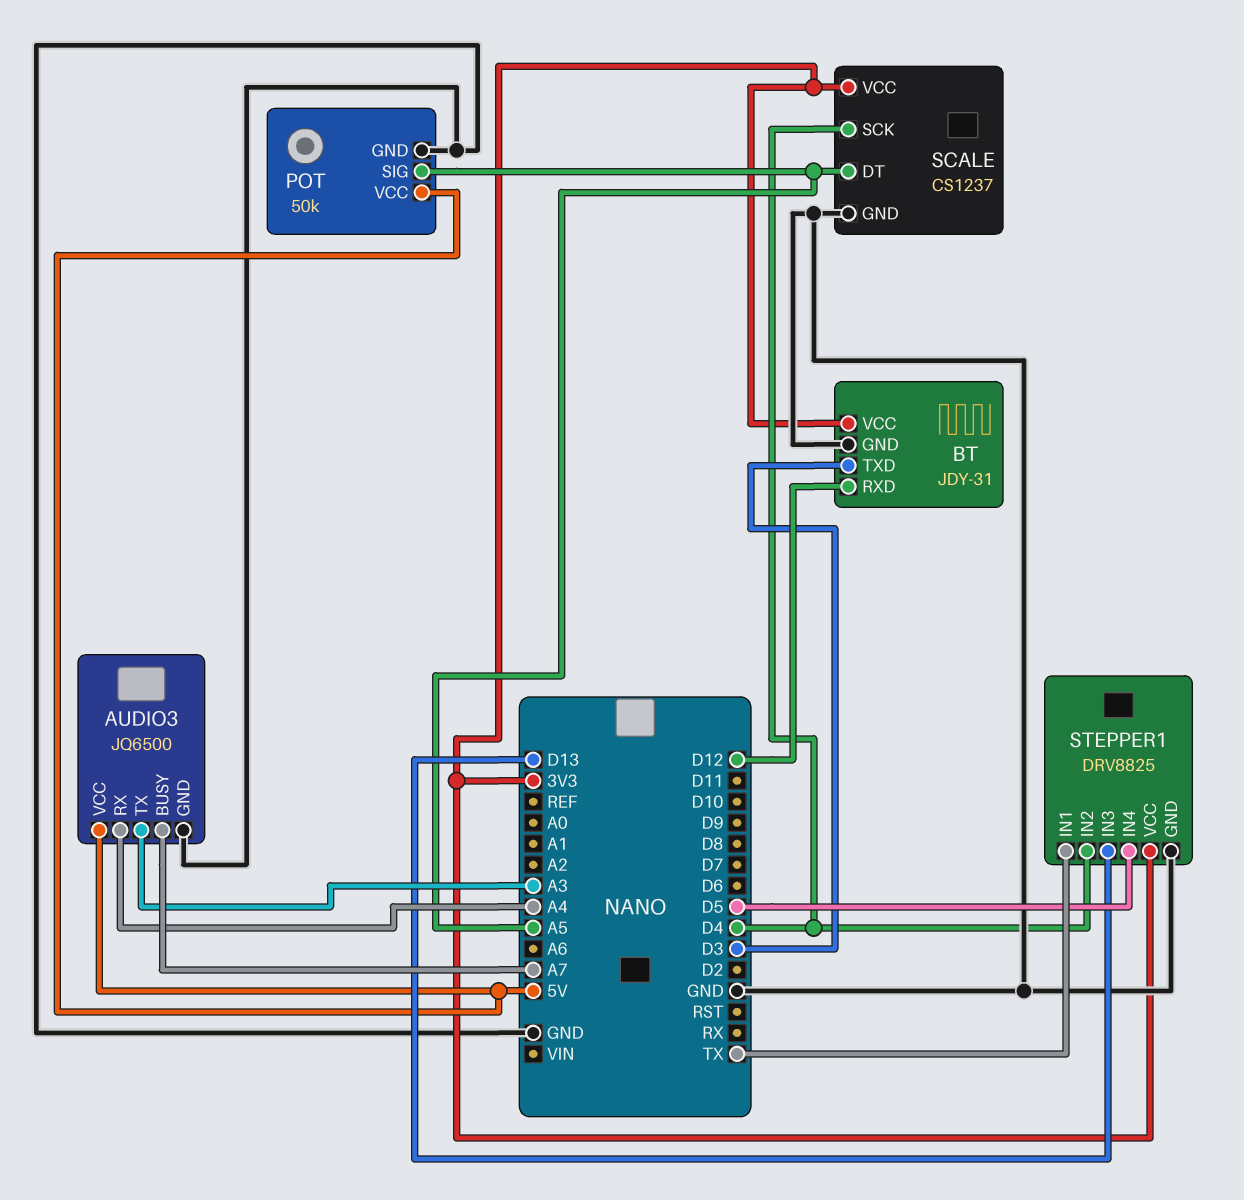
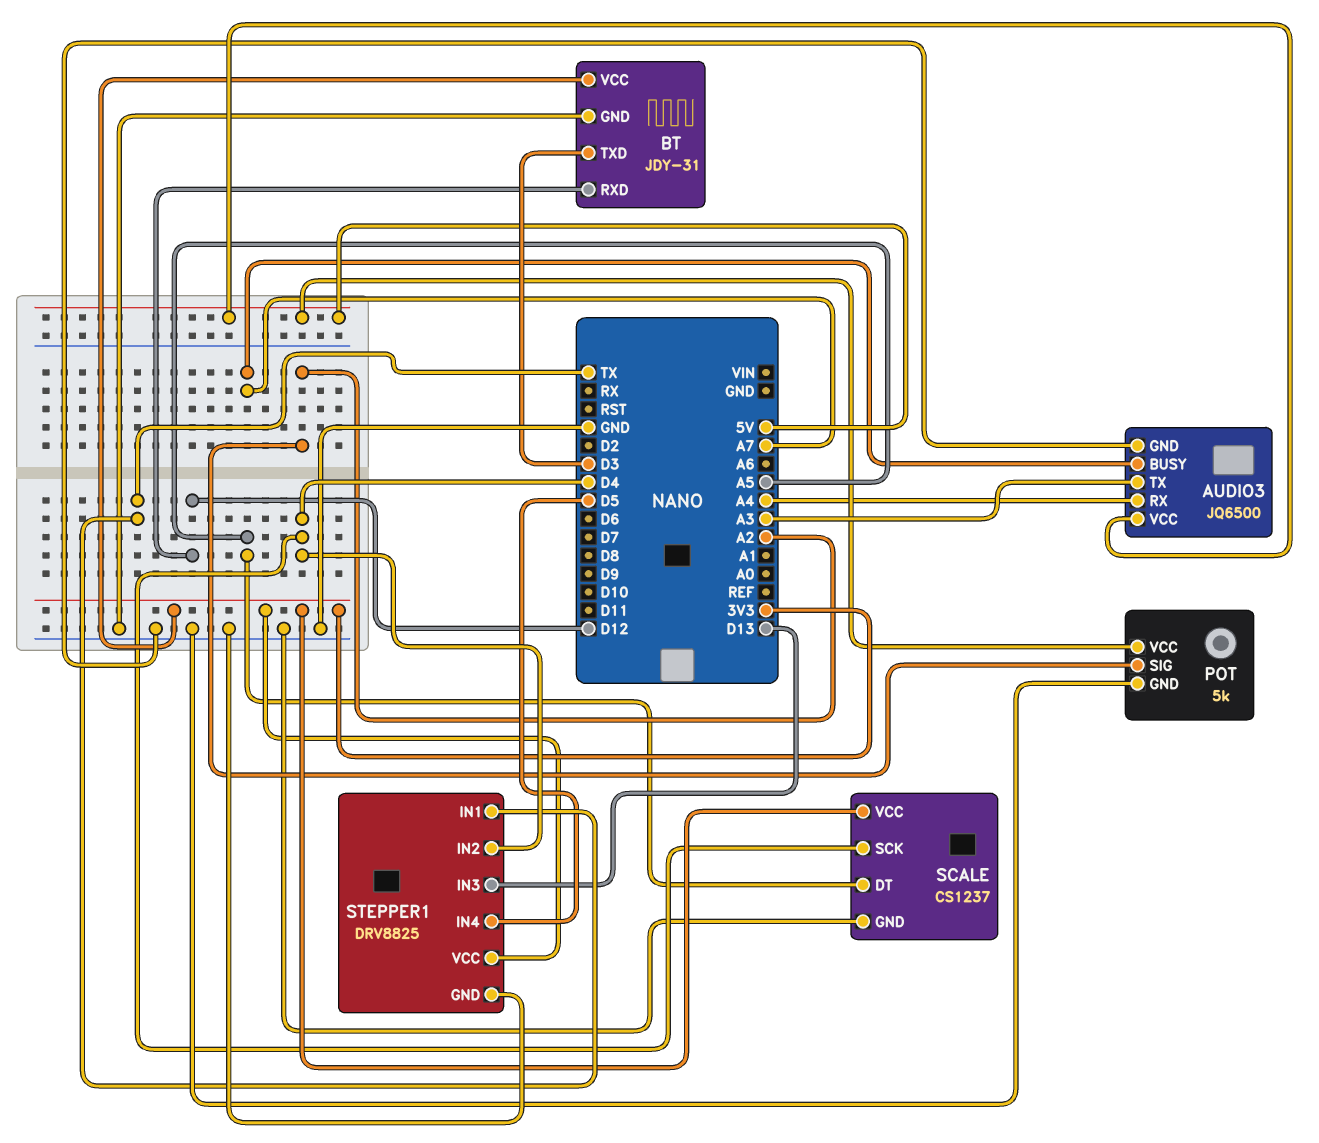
POT: 50k -> 5k
POT pin SIG: A5 -> A2

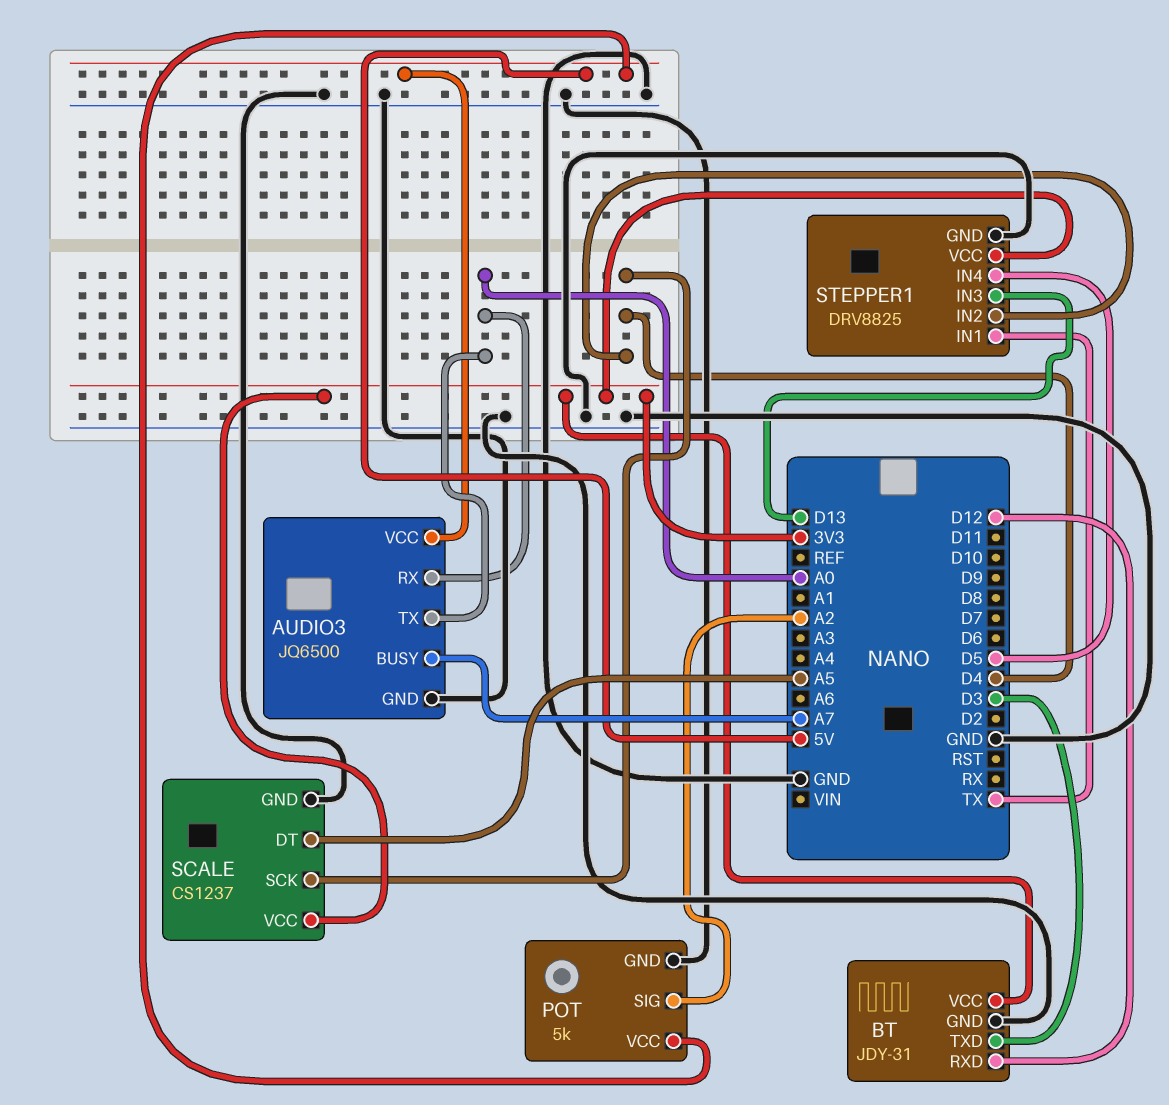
AUDIO3 pin RX: A4 -> A0
AUDIO3 pin TX: A3 -> A0

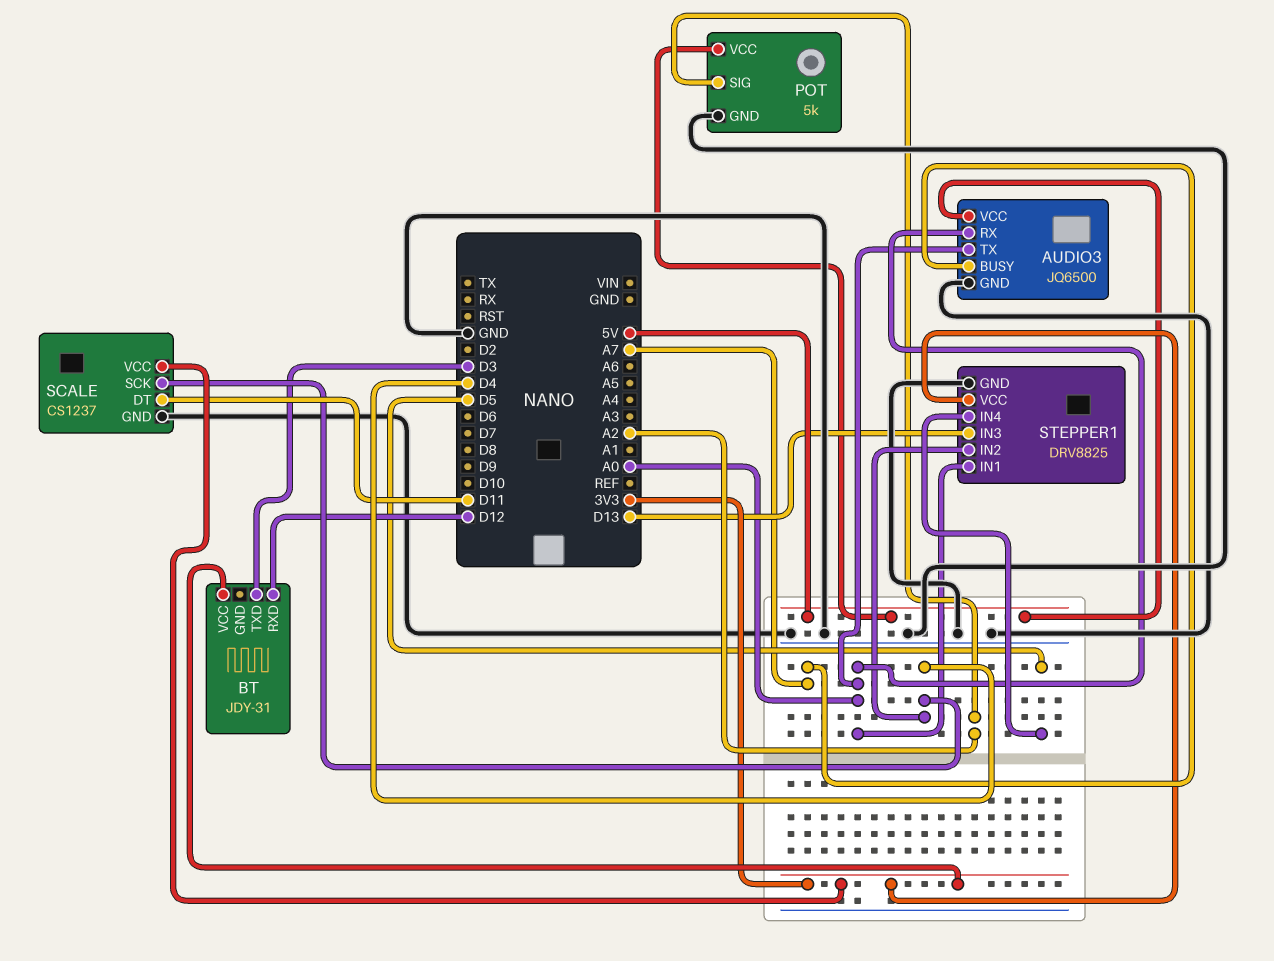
BT pin GND: GND -> none
SCALE pin DT: A5 -> D11
STEPPER1 pin IN1: TX -> A0

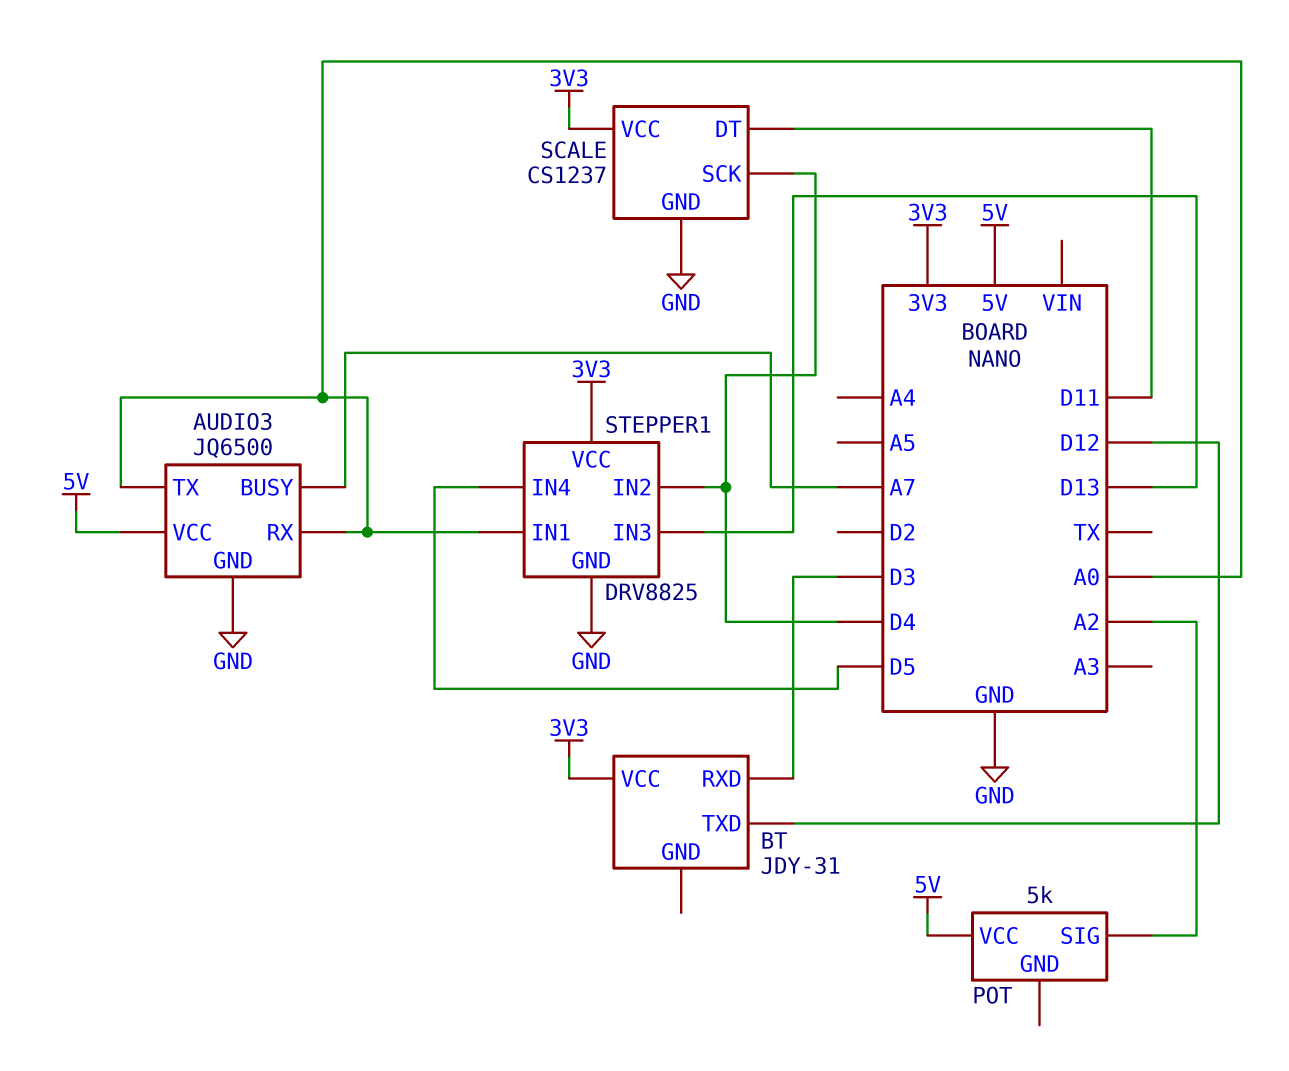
BT pin RXD: D12 -> D3
BT pin TXD: D3 -> D12
POT pin GND: GND -> none

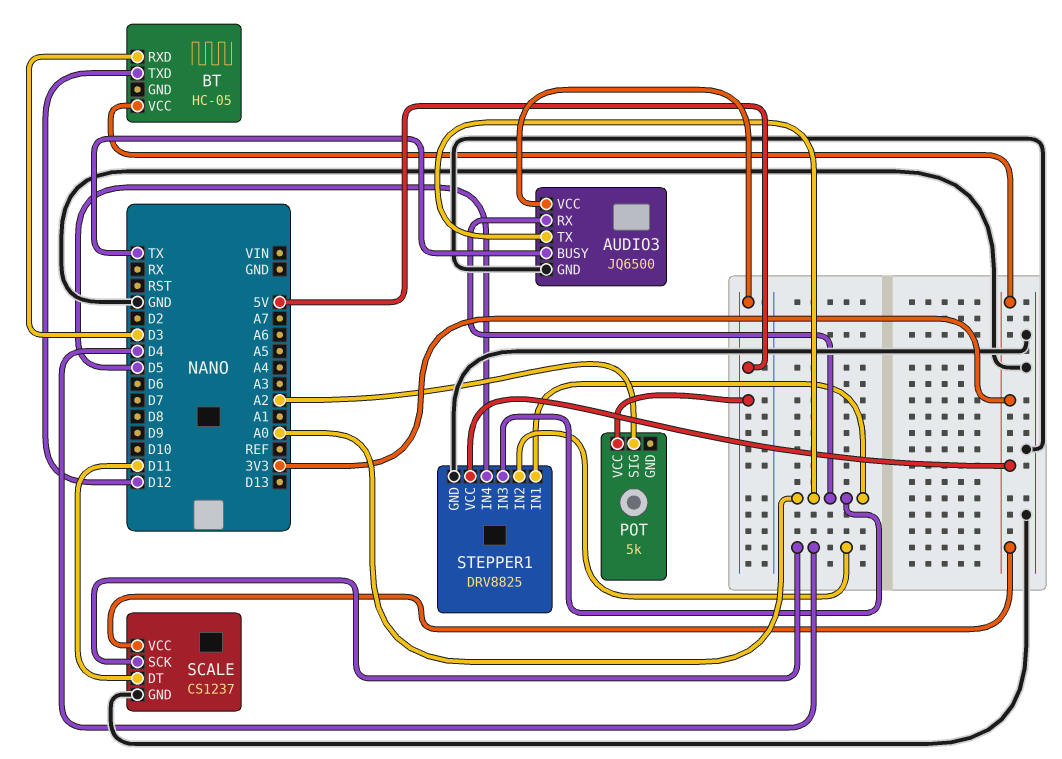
AUDIO3 pin BUSY: A7 -> TX
BT: JDY-31 -> HC-05
STEPPER1 pin IN3: D13 -> A0

